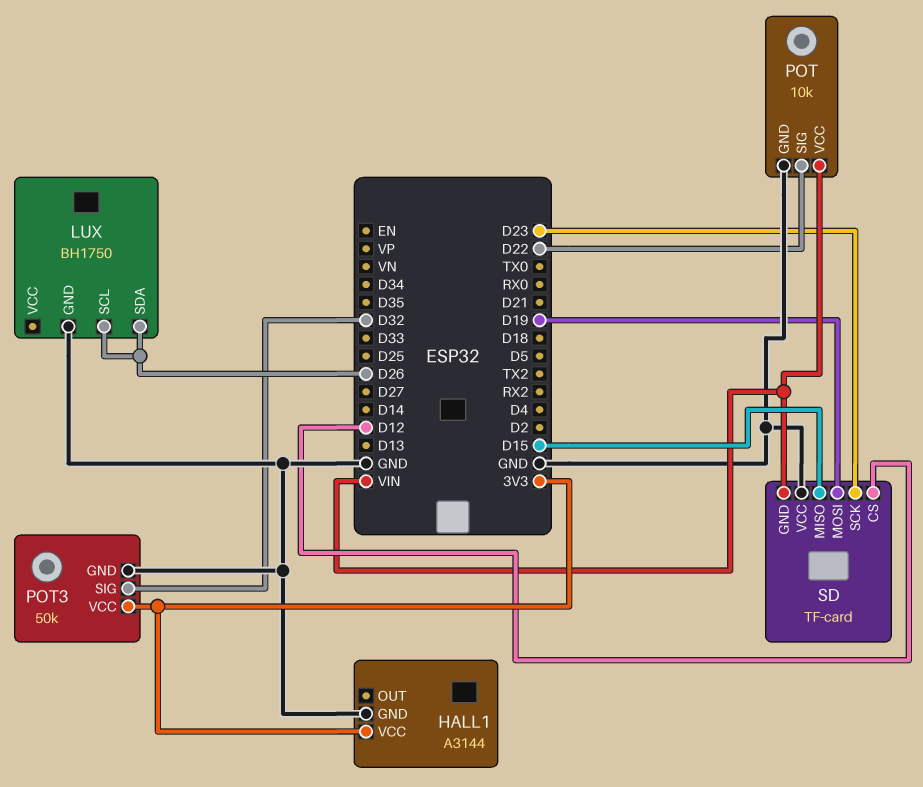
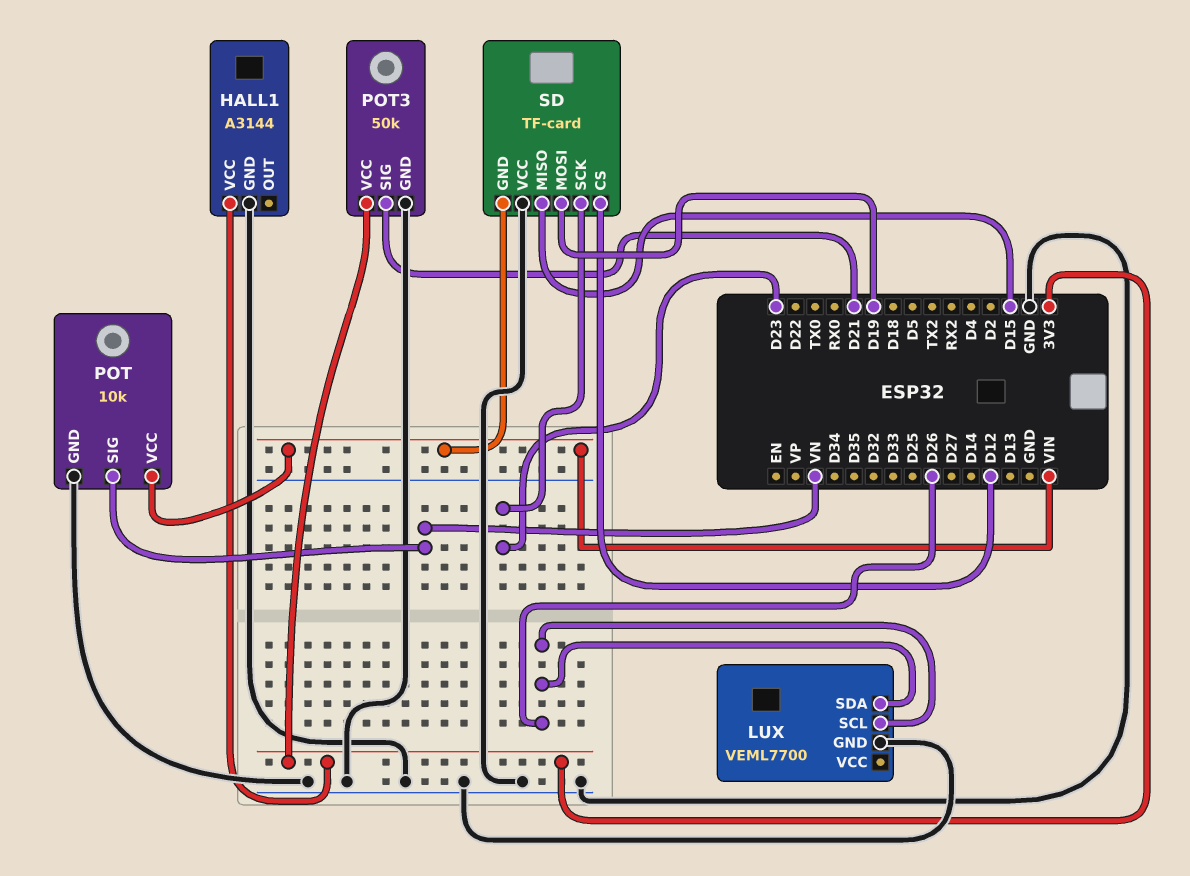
LUX: BH1750 -> VEML7700
POT pin SIG: D22 -> VN
POT3 pin SIG: D32 -> D21

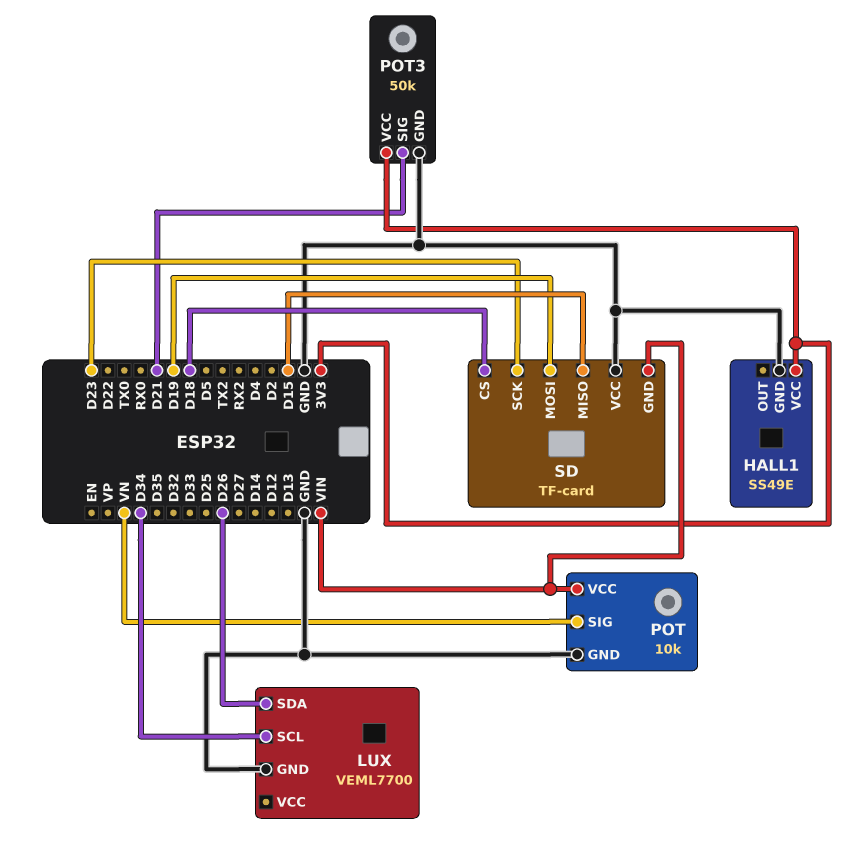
HALL1: A3144 -> SS49E
LUX pin SCL: D26 -> D34
SD pin CS: D12 -> D18

